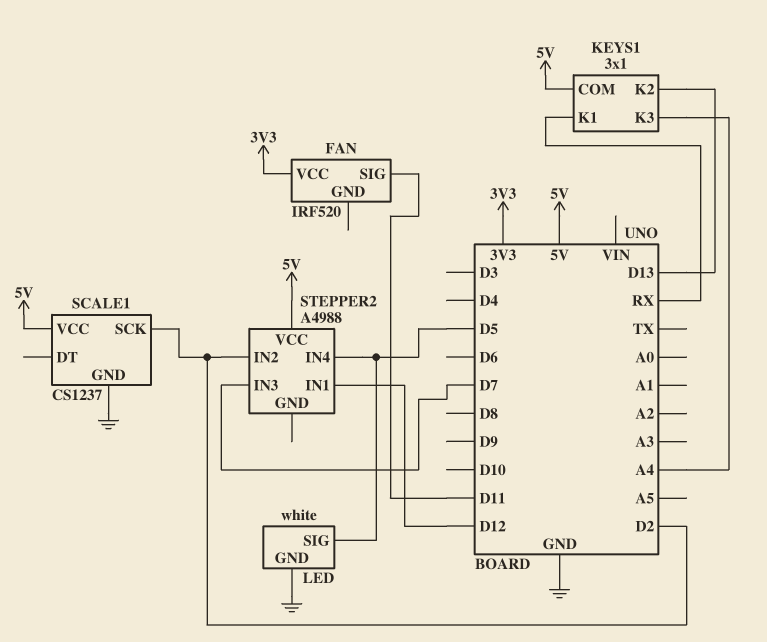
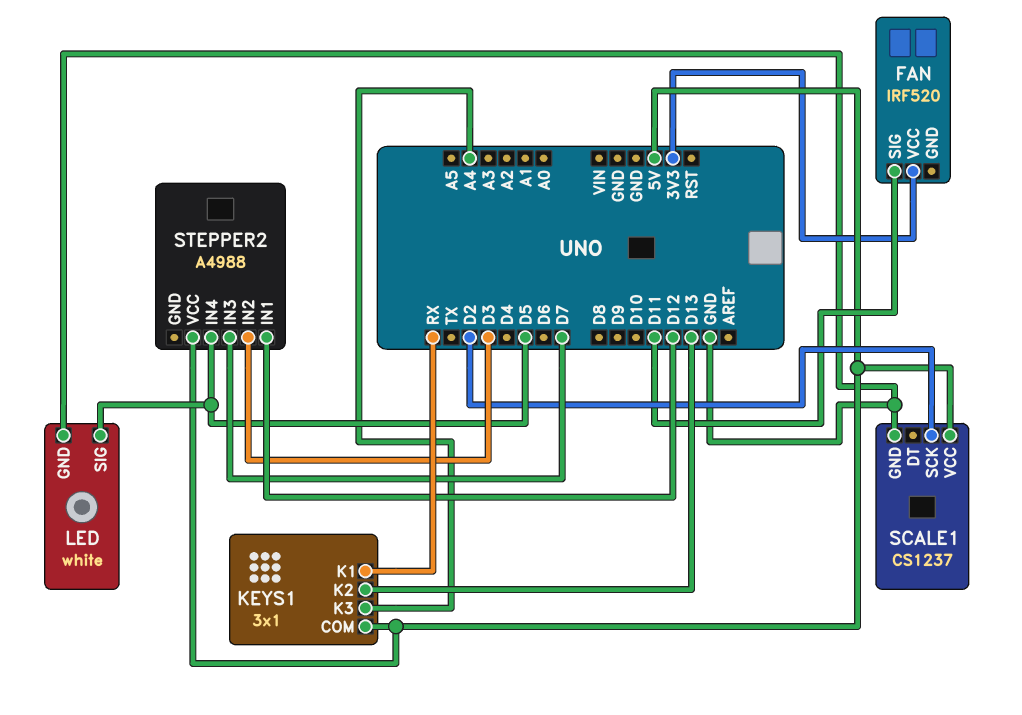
STEPPER2 pin IN2: D2 -> D3

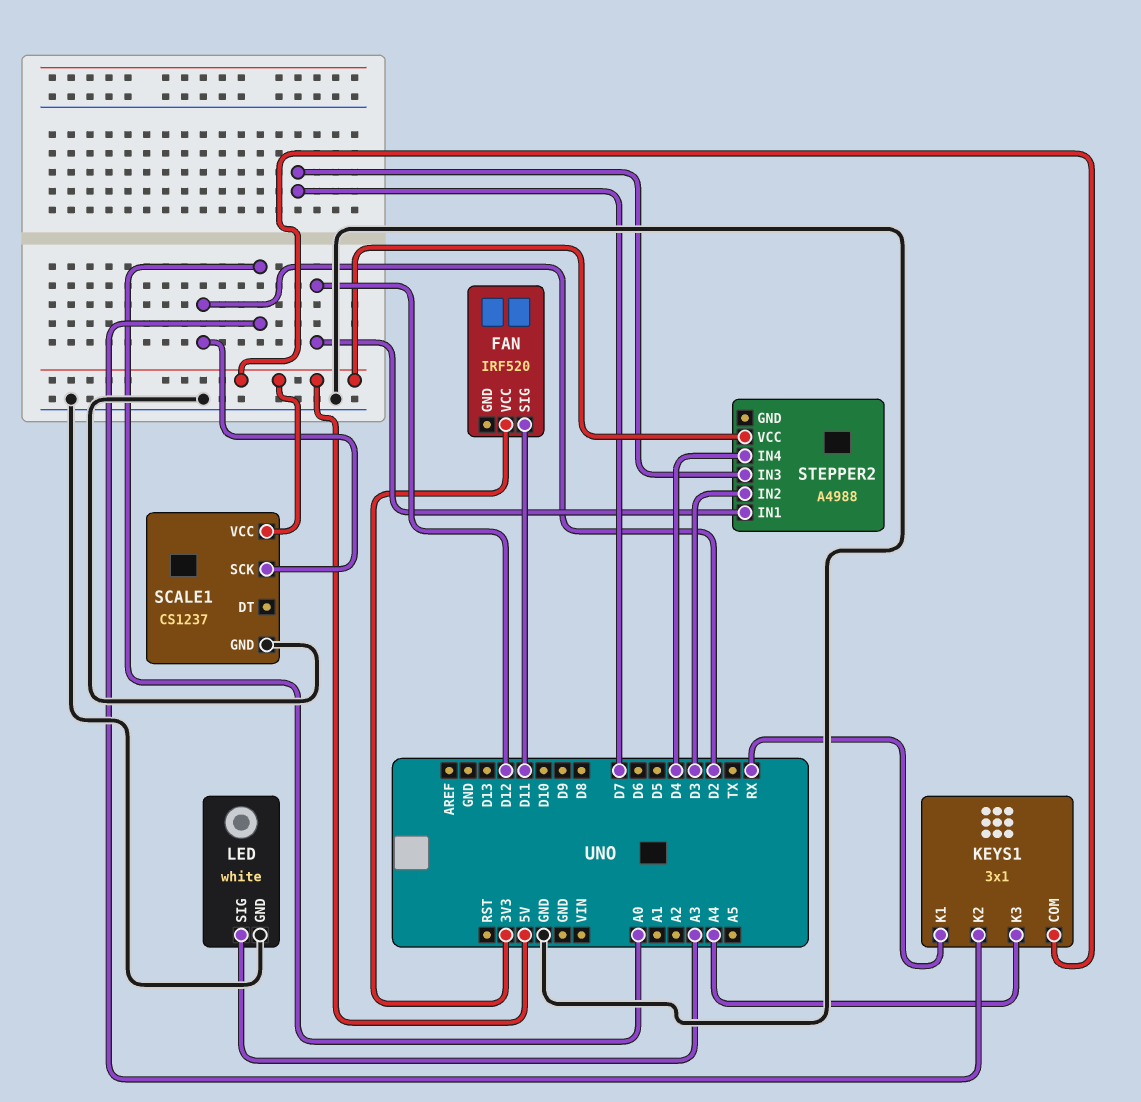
KEYS1 pin K2: D13 -> A0
LED pin SIG: D5 -> A3
STEPPER2 pin IN4: D5 -> D4

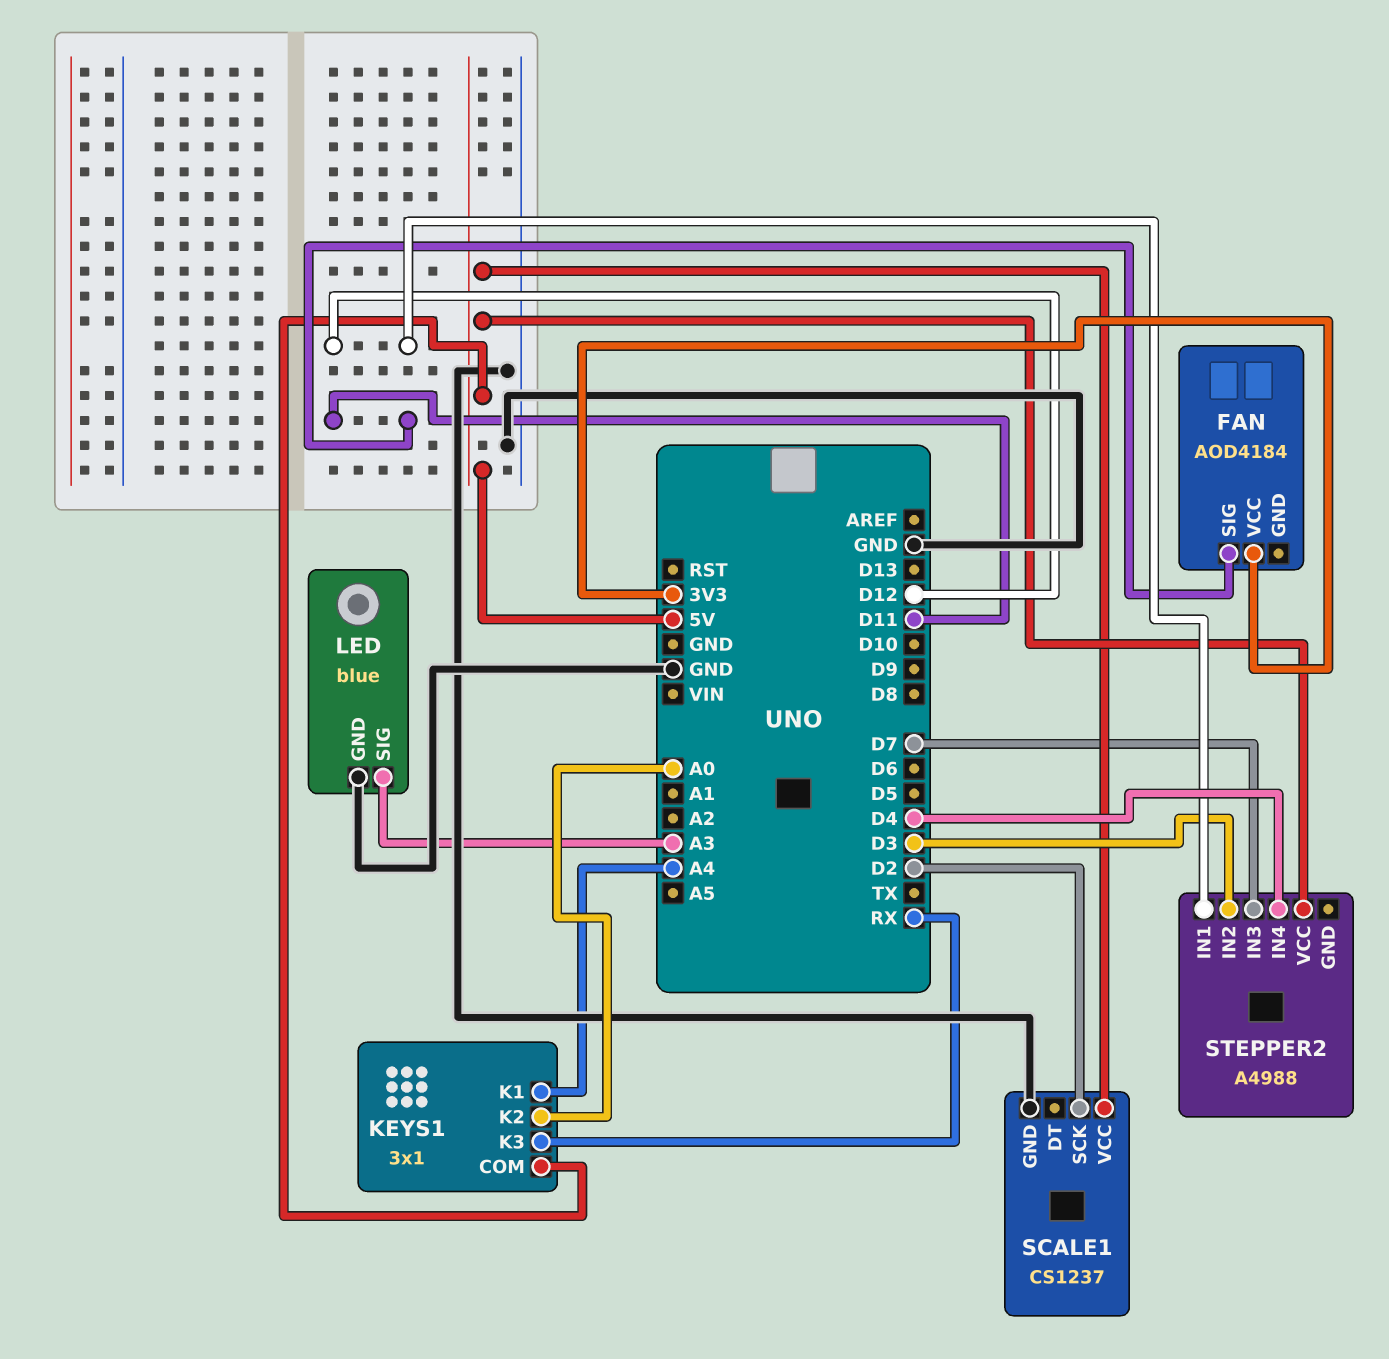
FAN: IRF520 -> AOD4184
KEYS1 pin K1: RX -> A4
KEYS1 pin K3: A4 -> RX
LED: white -> blue

